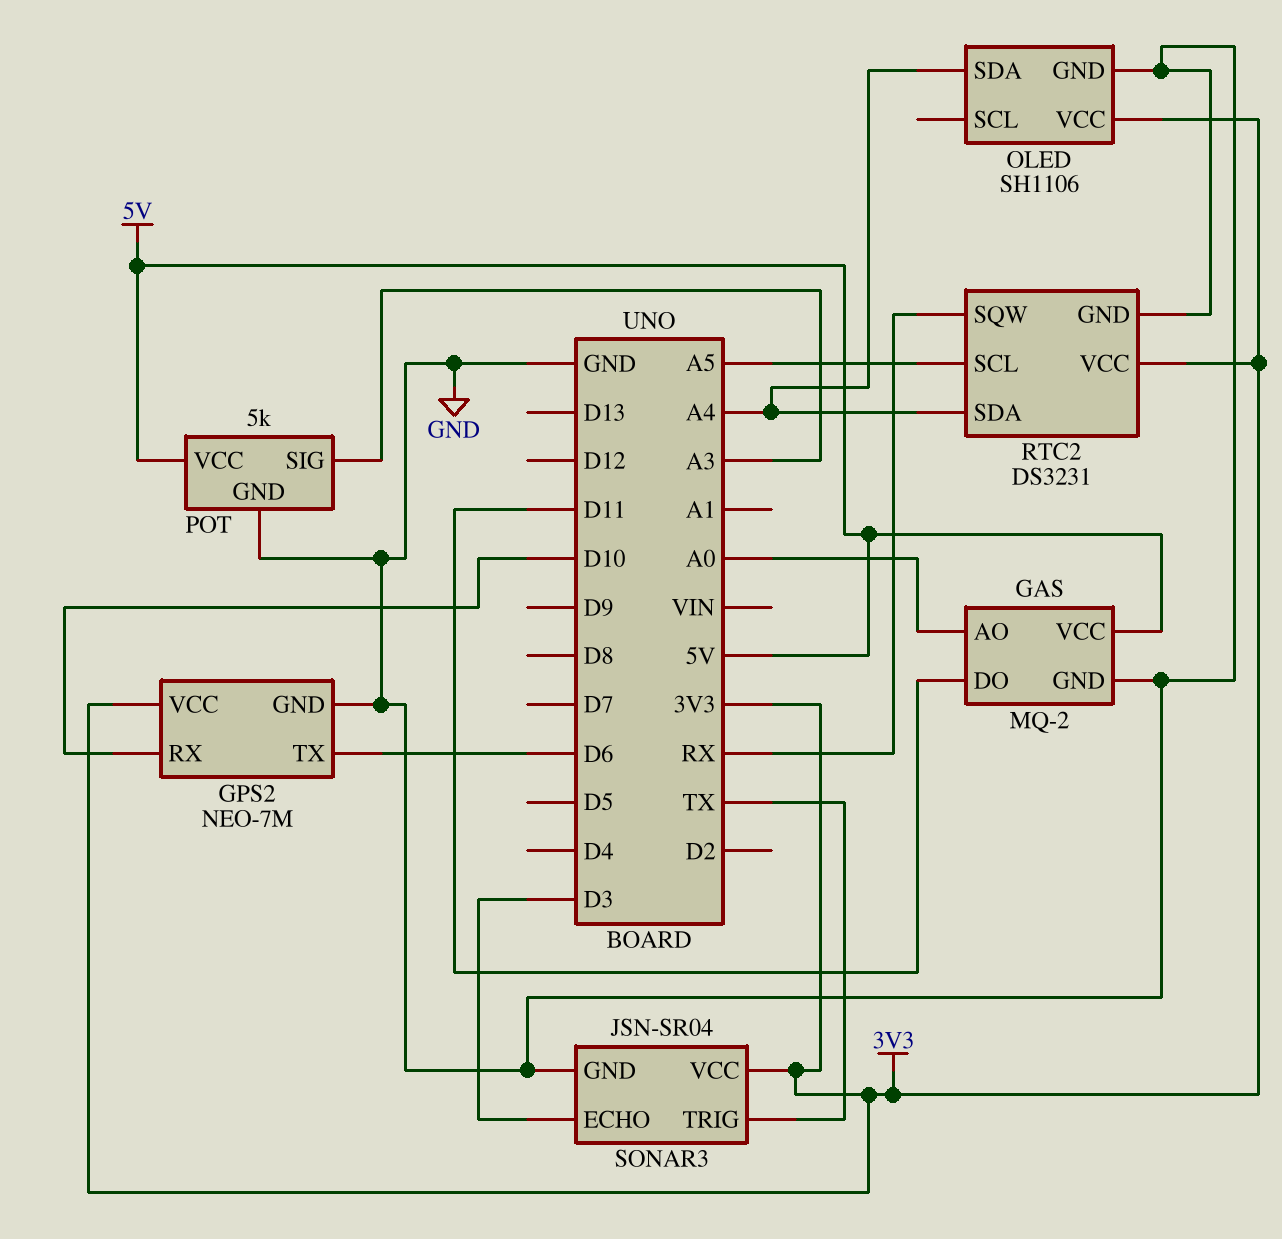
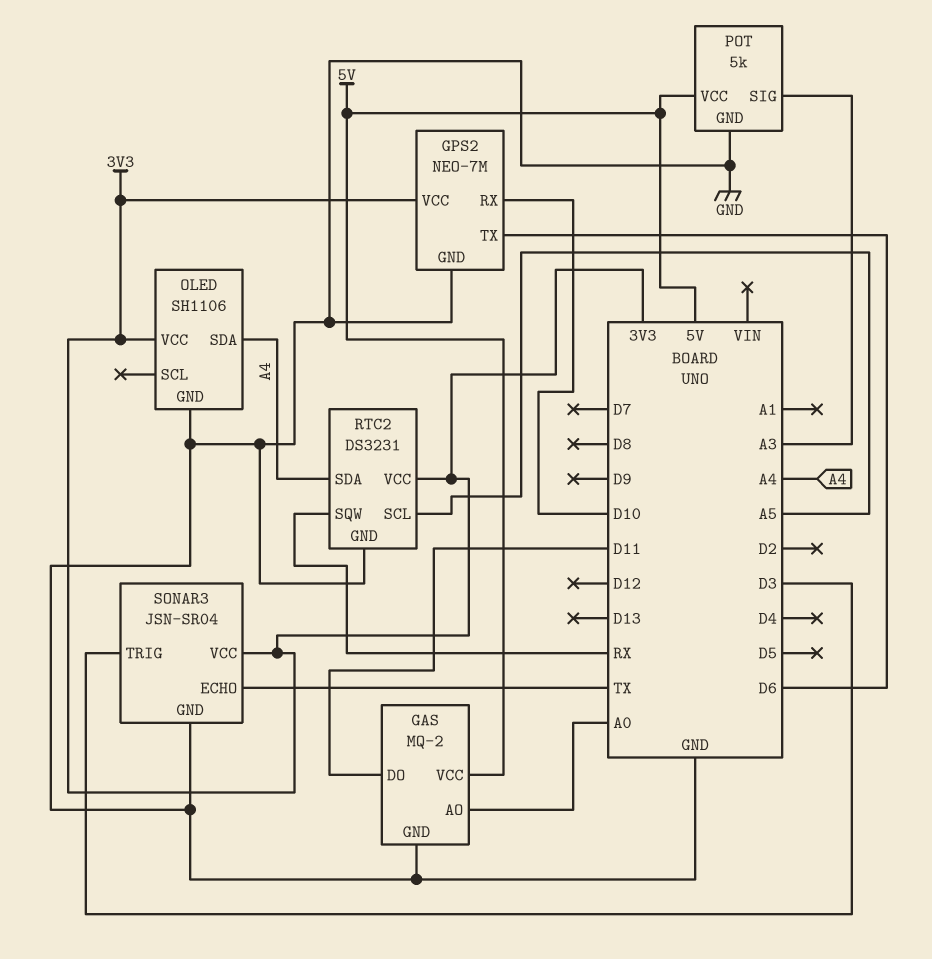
SONAR3 pin ECHO: D3 -> TX
SONAR3 pin TRIG: TX -> D3

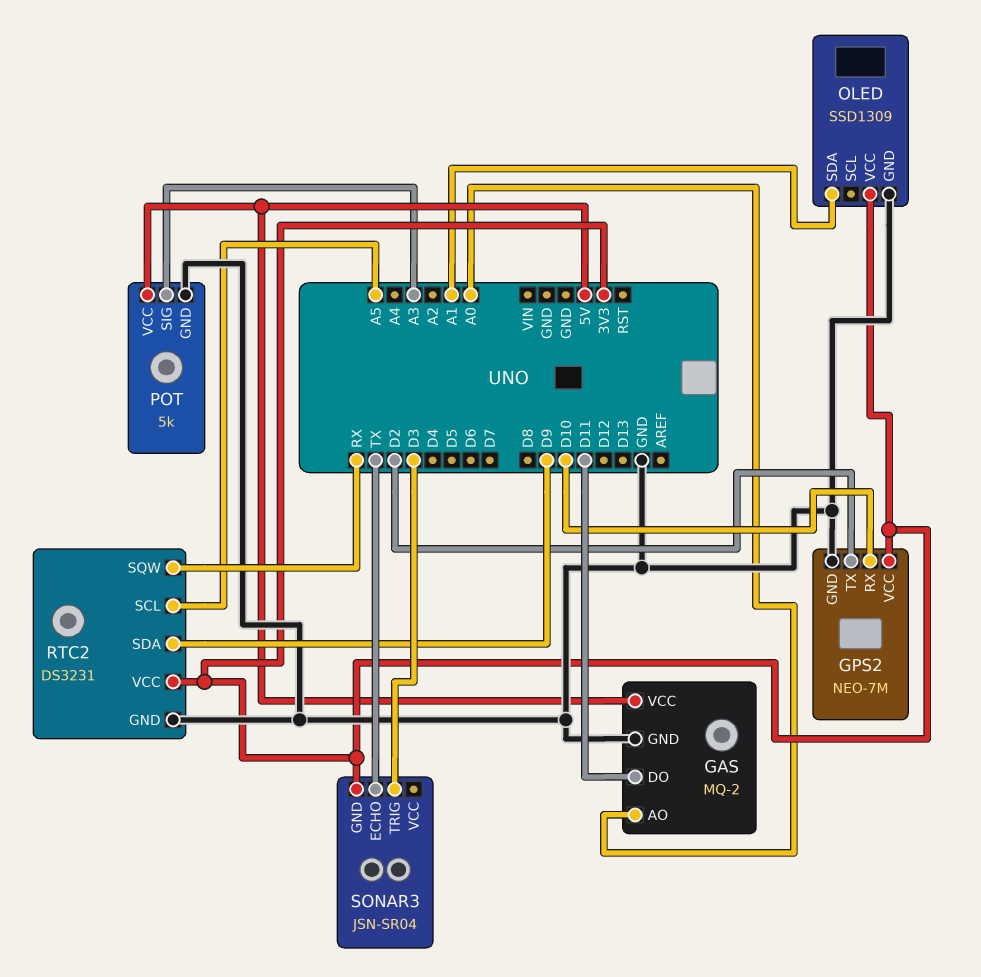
GPS2 pin TX: D6 -> D2
OLED: SH1106 -> SSD1309
OLED pin SDA: A4 -> A1
RTC2 pin SDA: A4 -> D9
SONAR3 pin GND: GND -> 3V3
SONAR3 pin VCC: 3V3 -> none

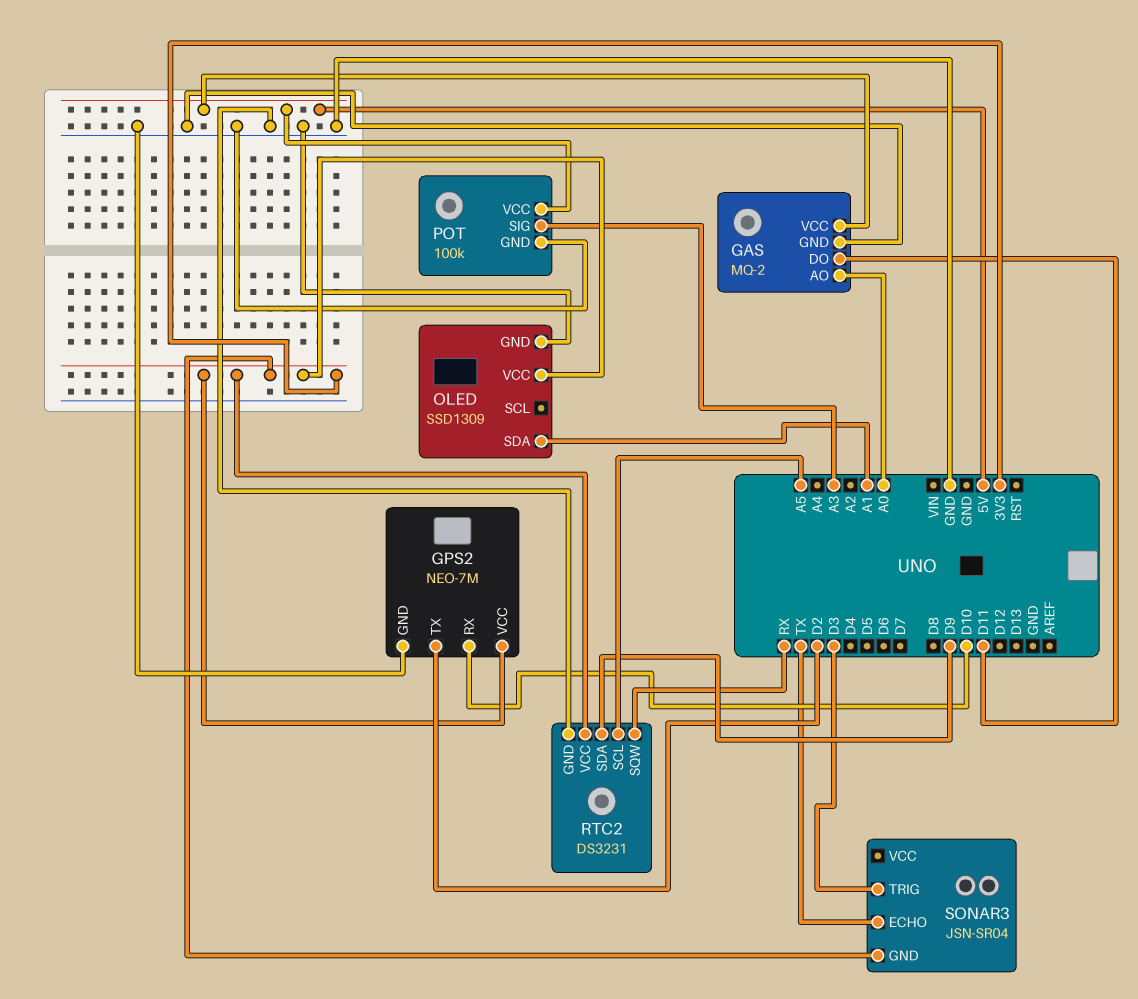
POT: 5k -> 100k

